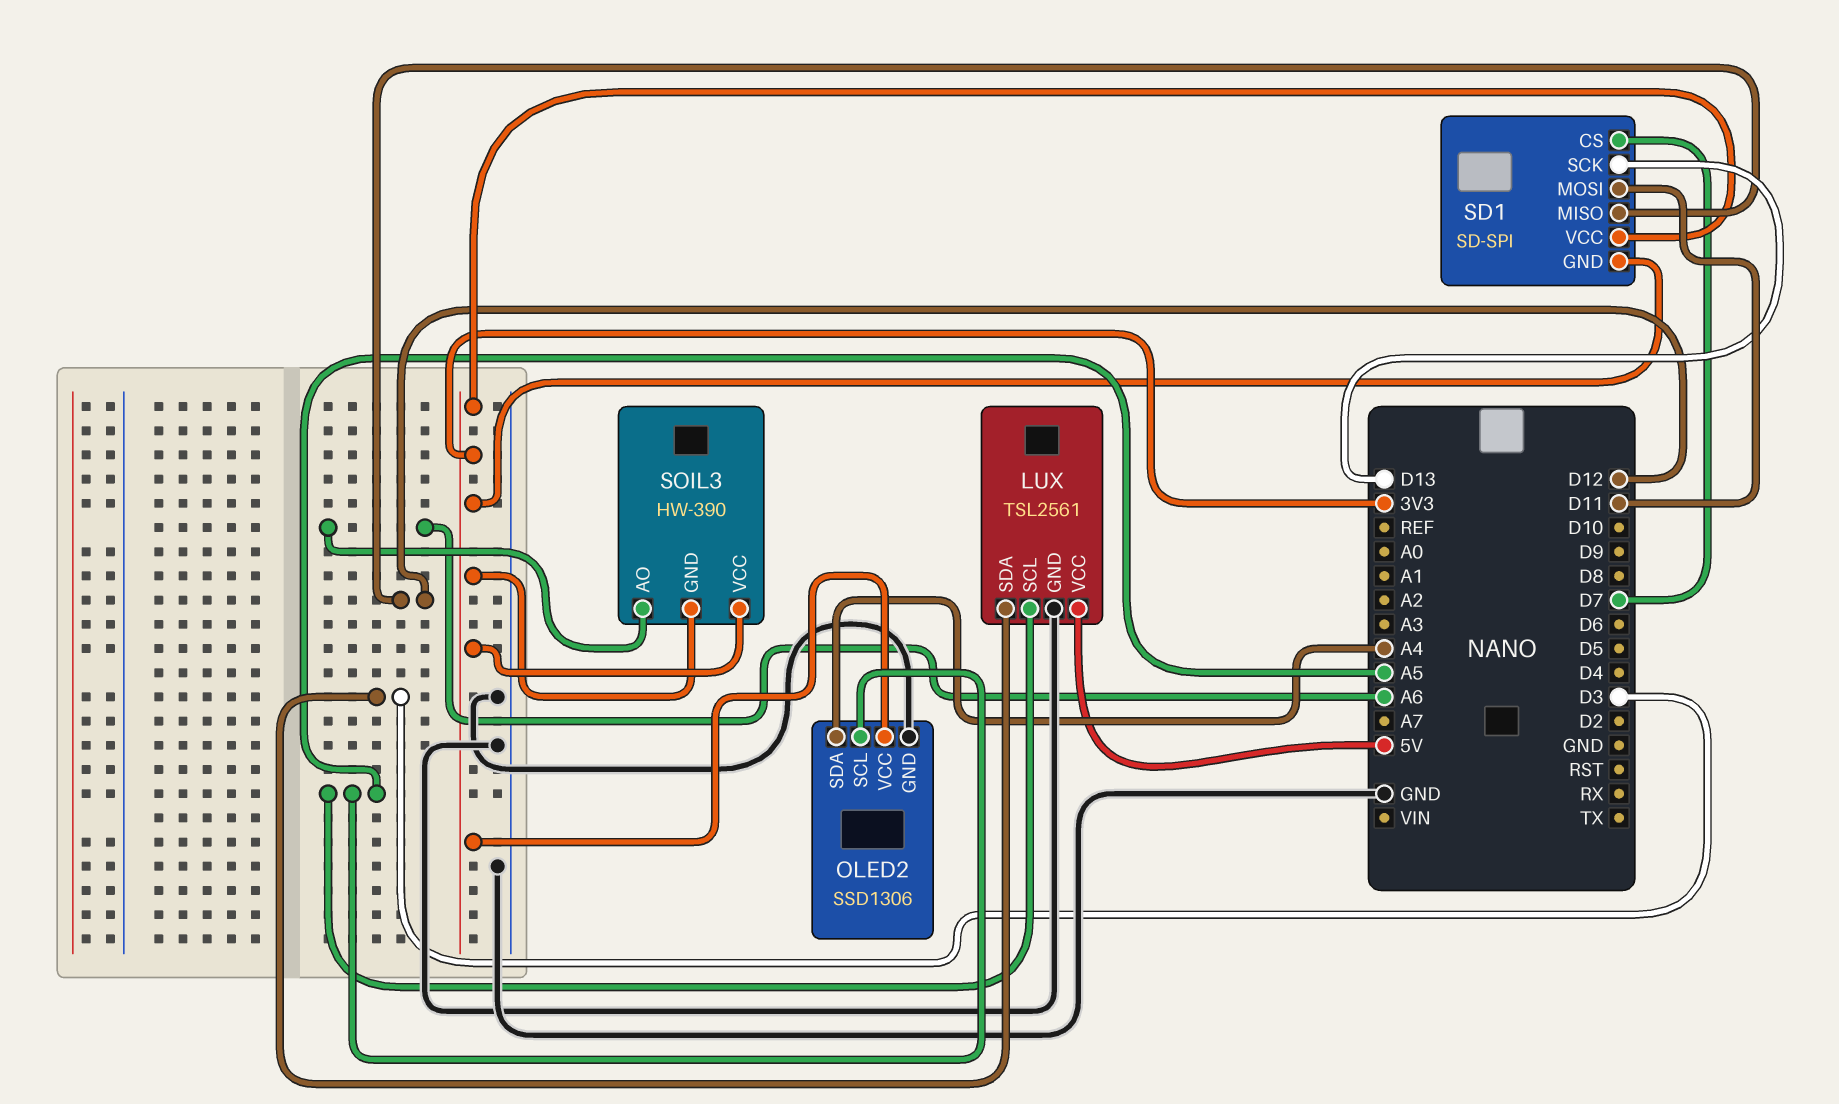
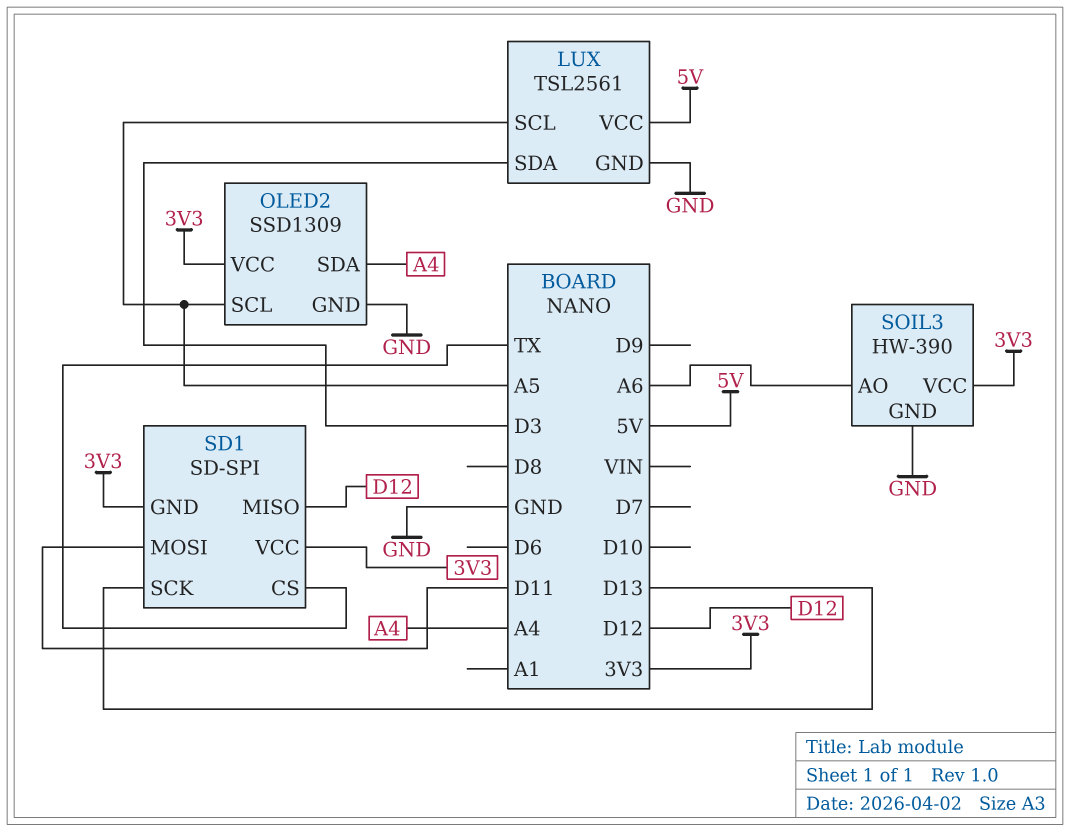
OLED2: SSD1306 -> SSD1309
SD1 pin CS: D7 -> TX
SOIL3 pin GND: 3V3 -> GND

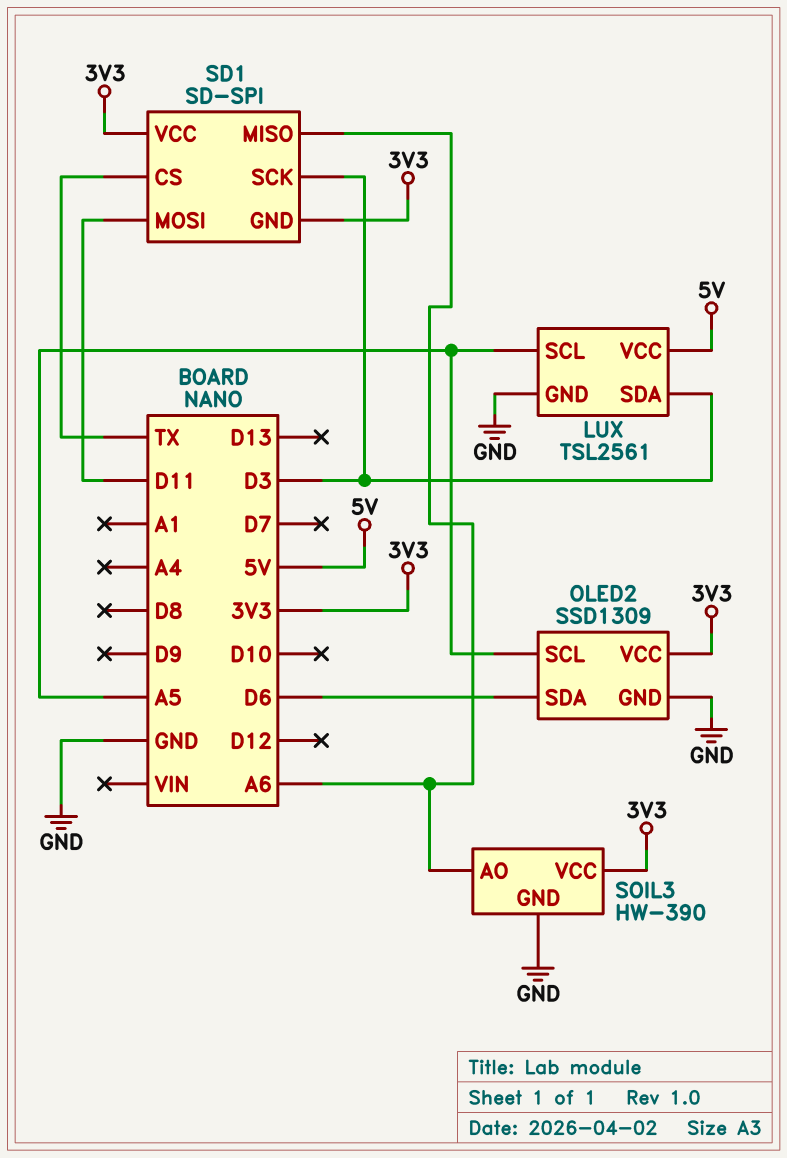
OLED2 pin SDA: A4 -> D6
SD1 pin MISO: D12 -> A6
SD1 pin SCK: D13 -> D3

